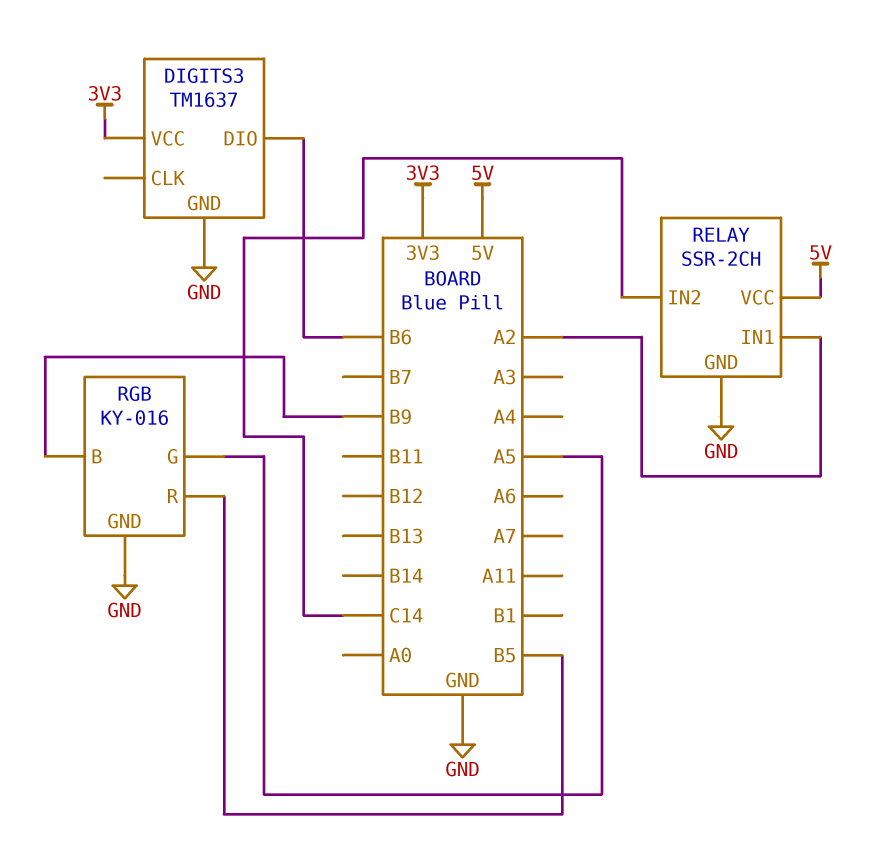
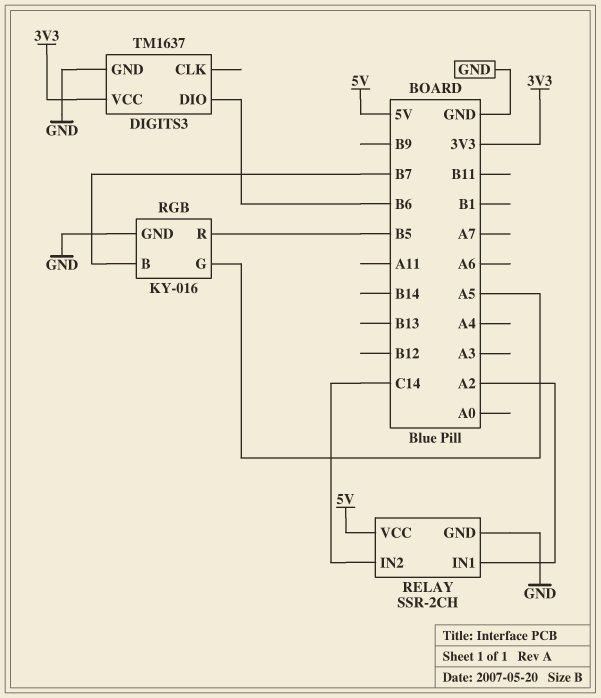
RGB pin B: B9 -> B7

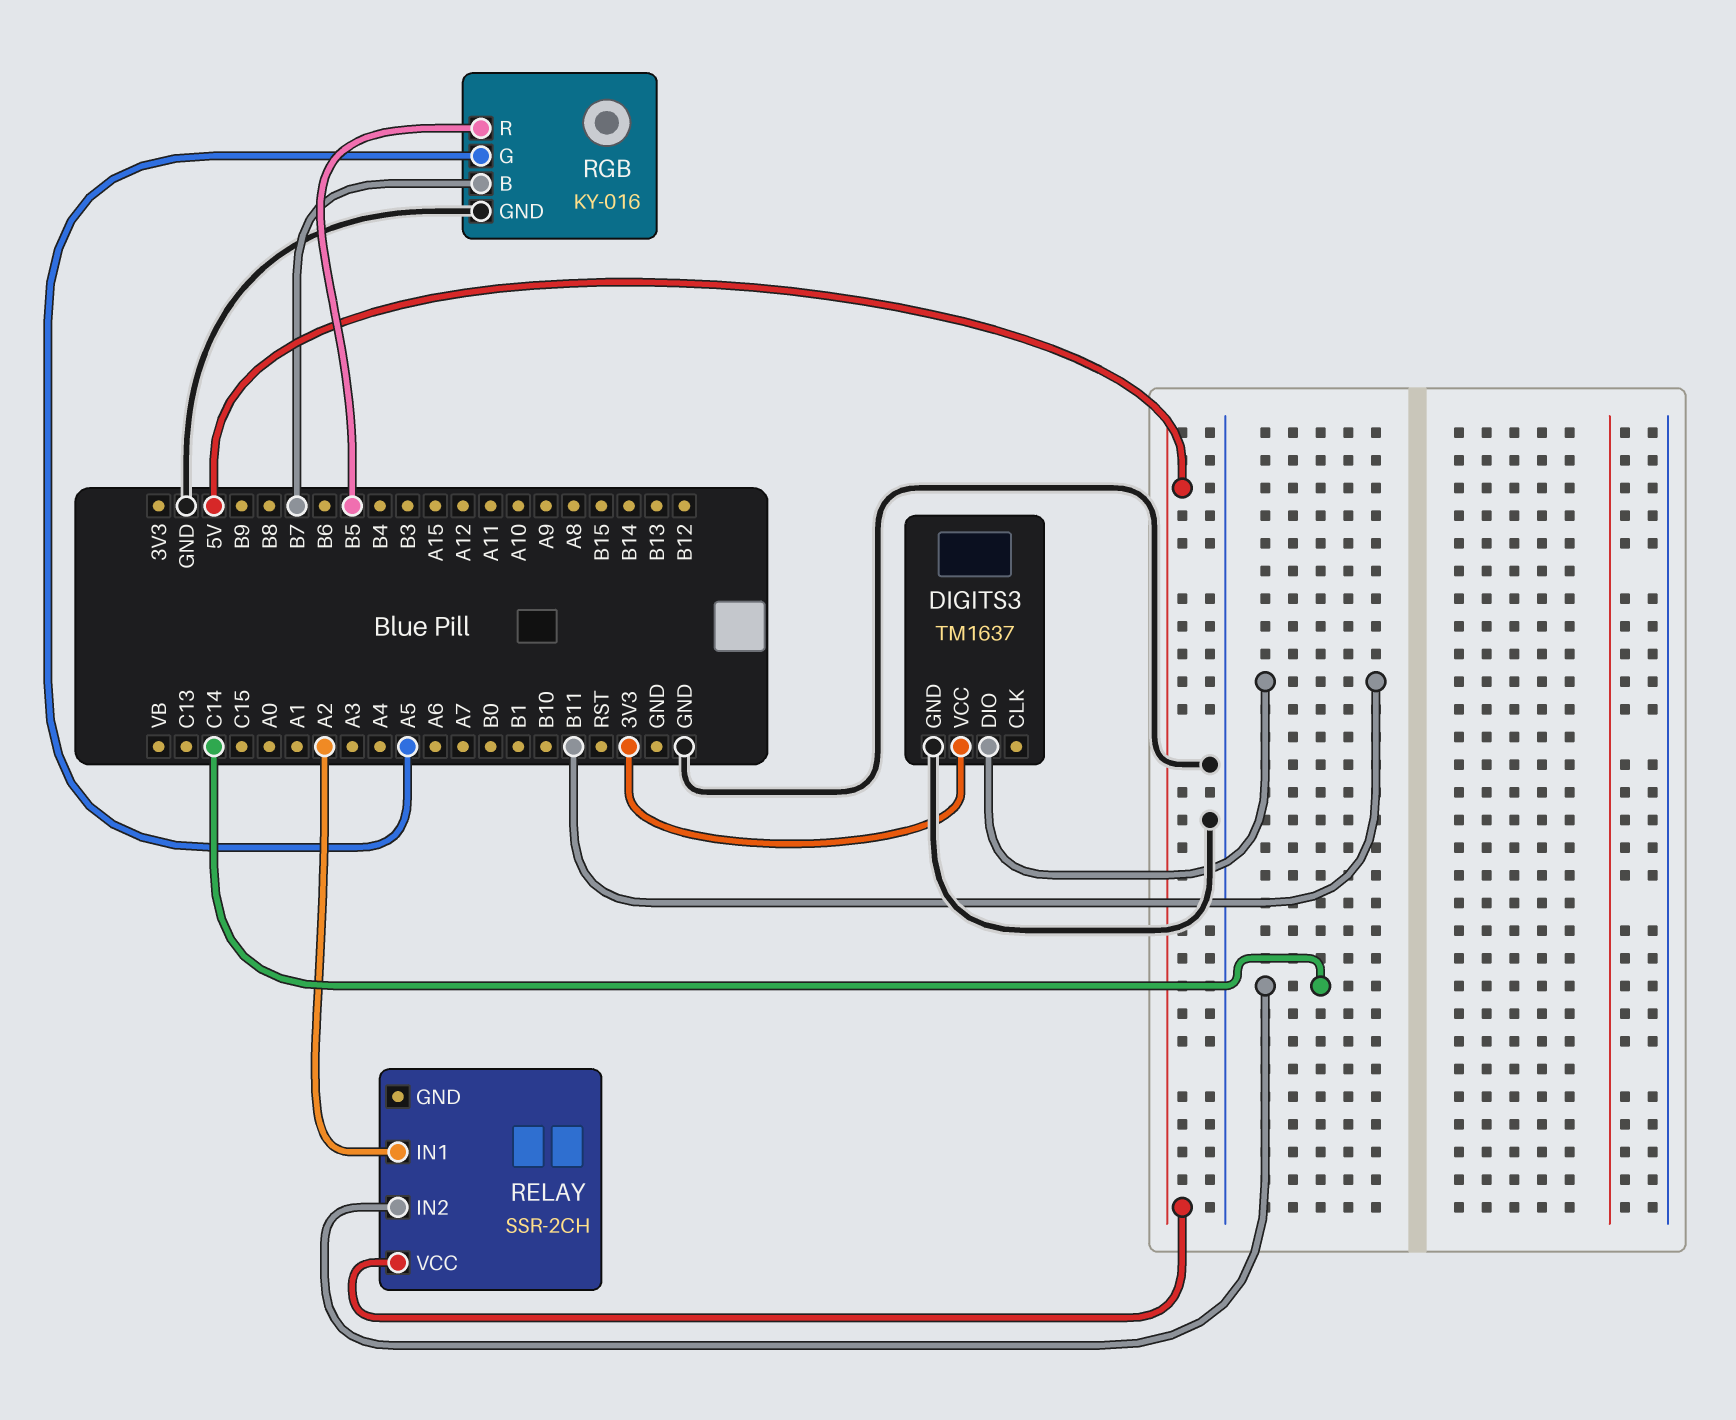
DIGITS3 pin DIO: B6 -> B11
RELAY pin GND: GND -> none

